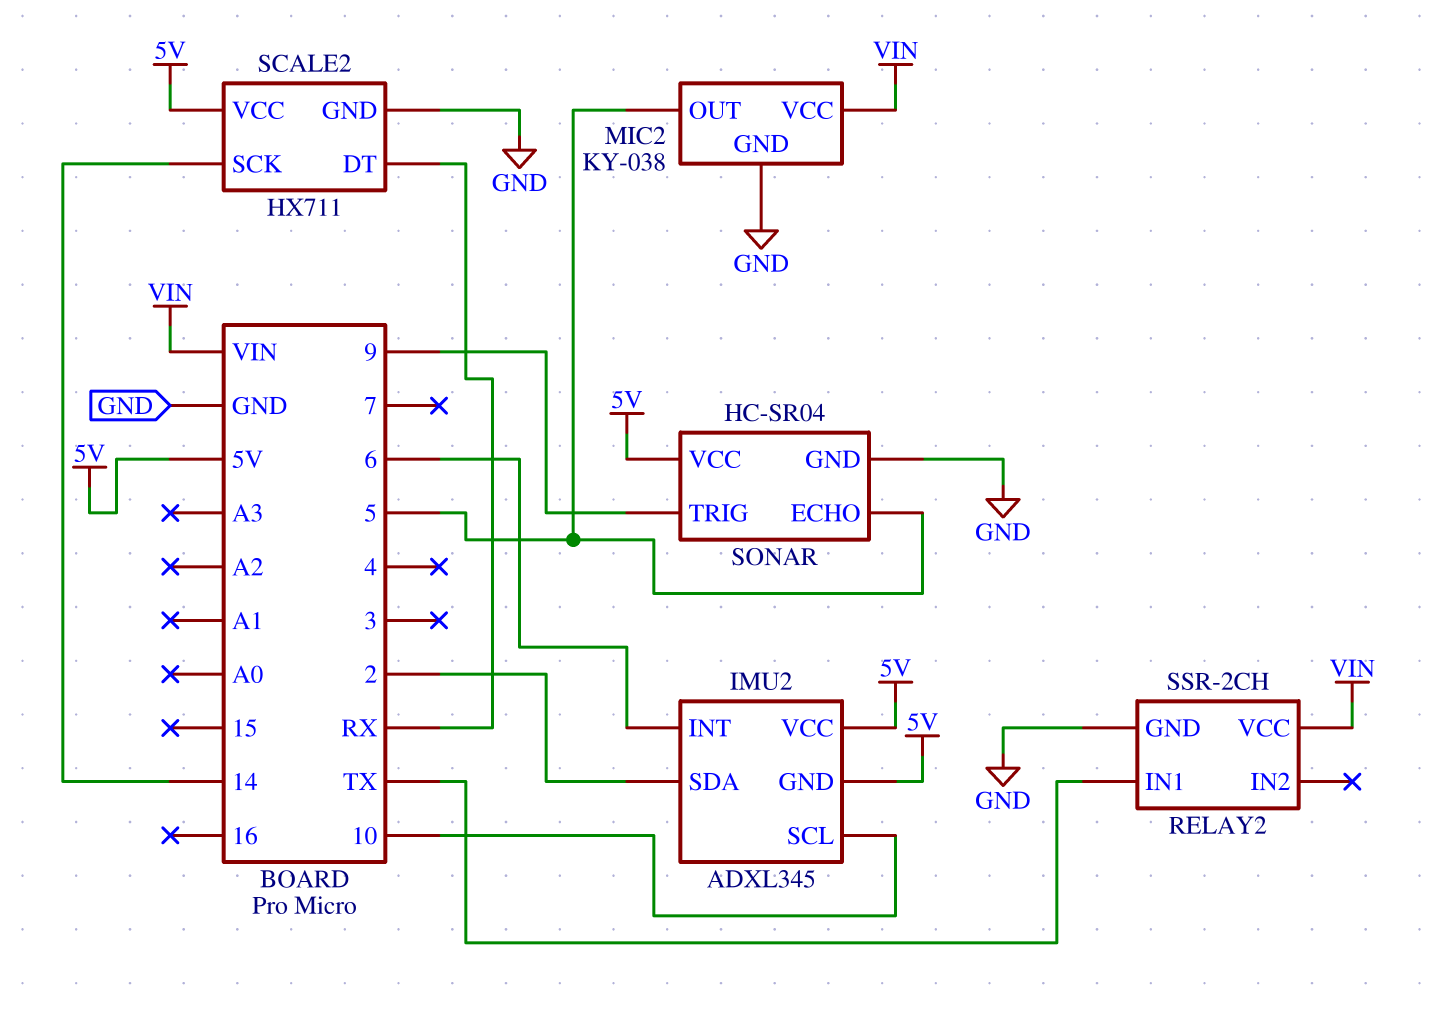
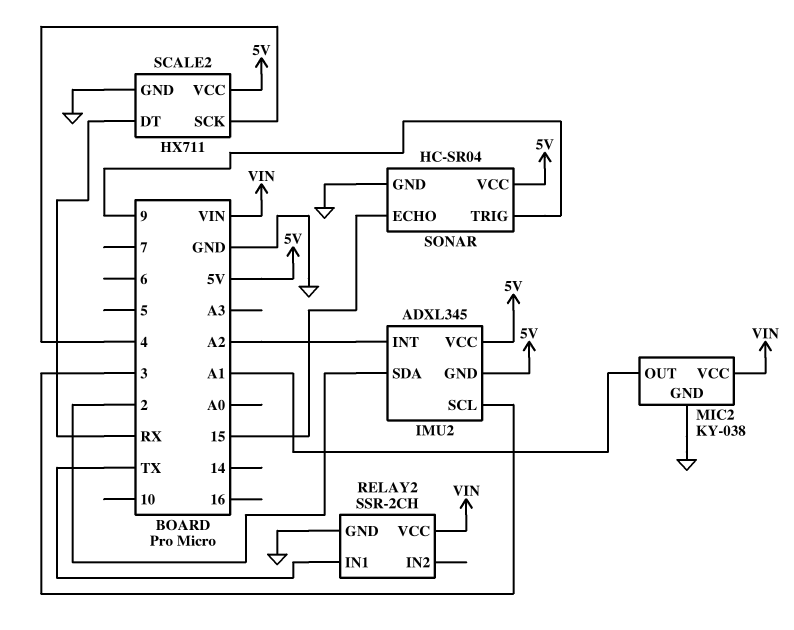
IMU2 pin INT: 6 -> A2
IMU2 pin SCL: 10 -> 3
MIC2 pin OUT: 5 -> A1
SCALE2 pin SCK: 14 -> 4
SONAR pin ECHO: 5 -> 15

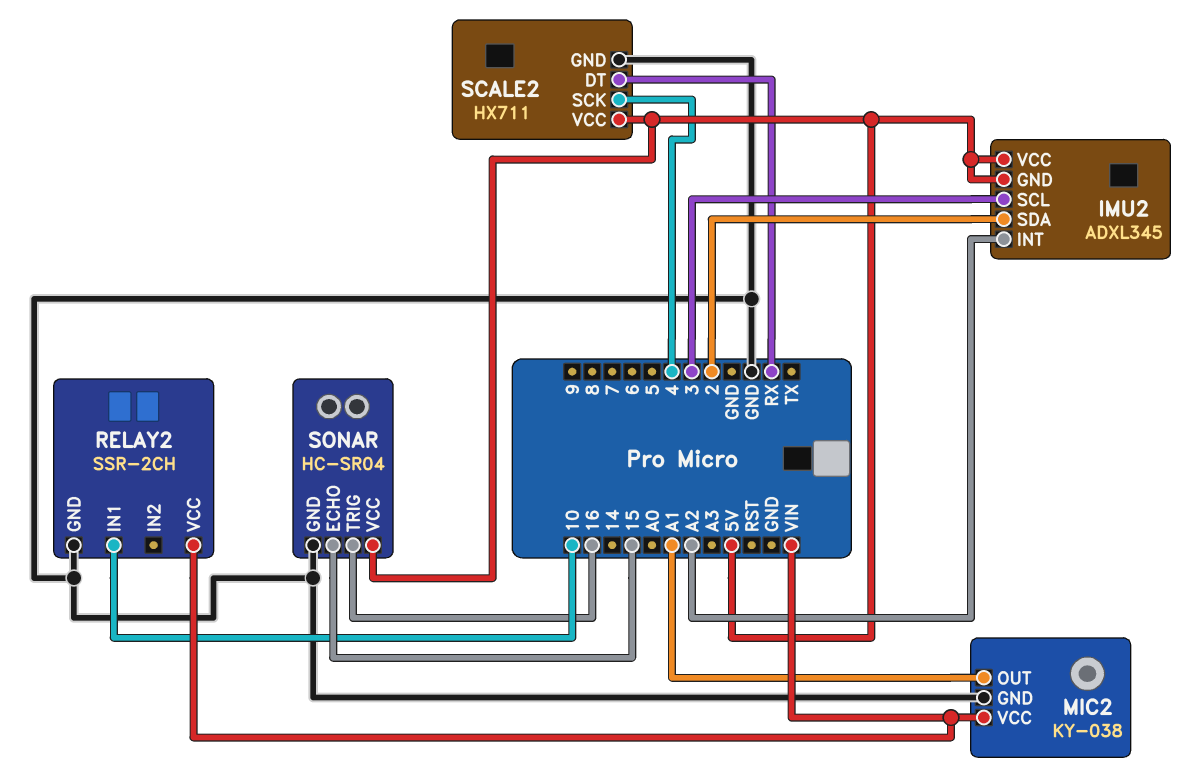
RELAY2 pin IN1: TX -> 10
SONAR pin TRIG: 9 -> 16

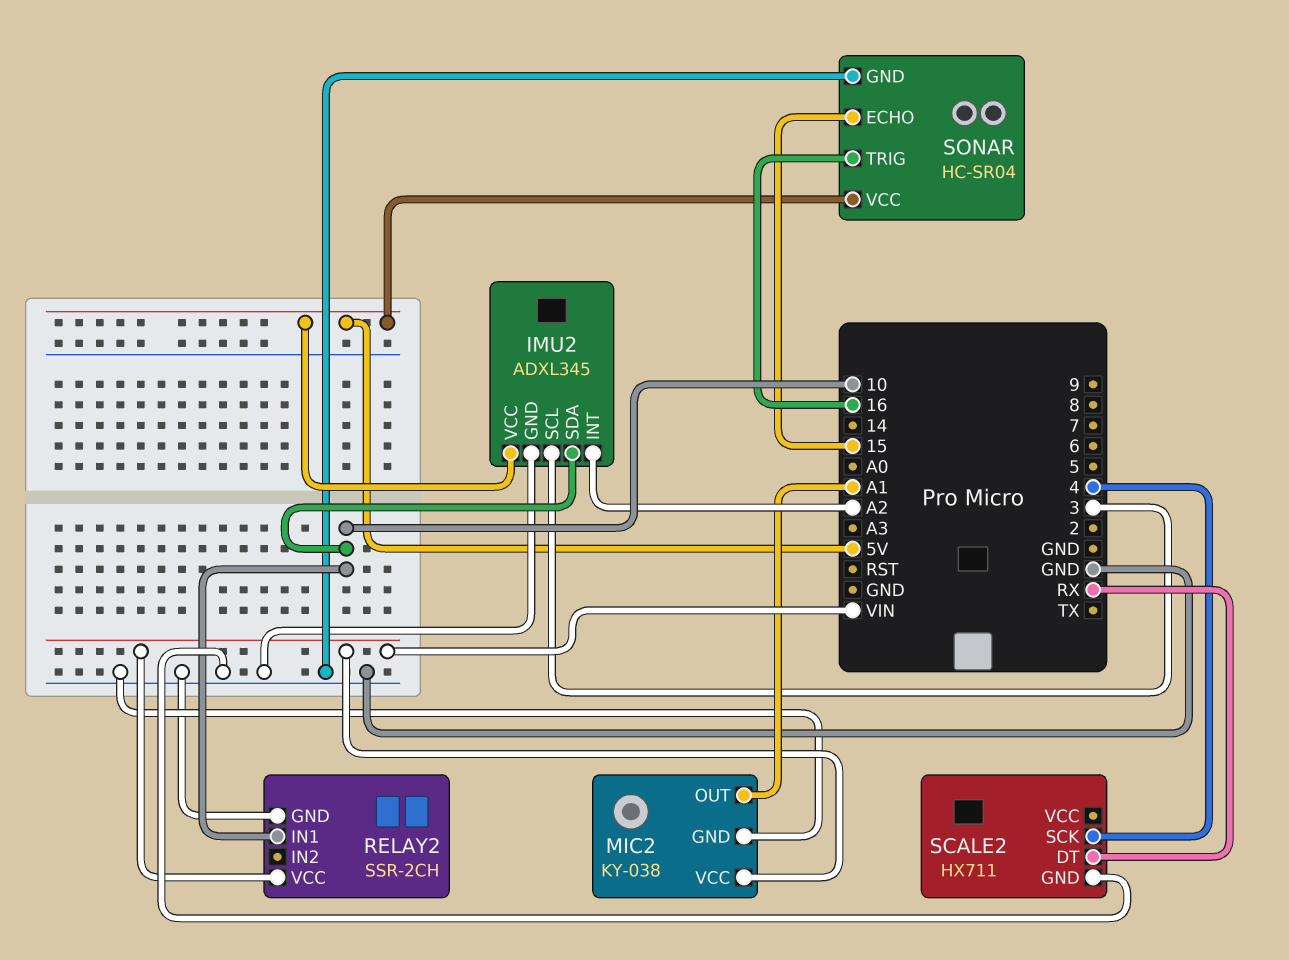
IMU2 pin GND: 5V -> GND
IMU2 pin SDA: 2 -> 10
SCALE2 pin VCC: 5V -> none

